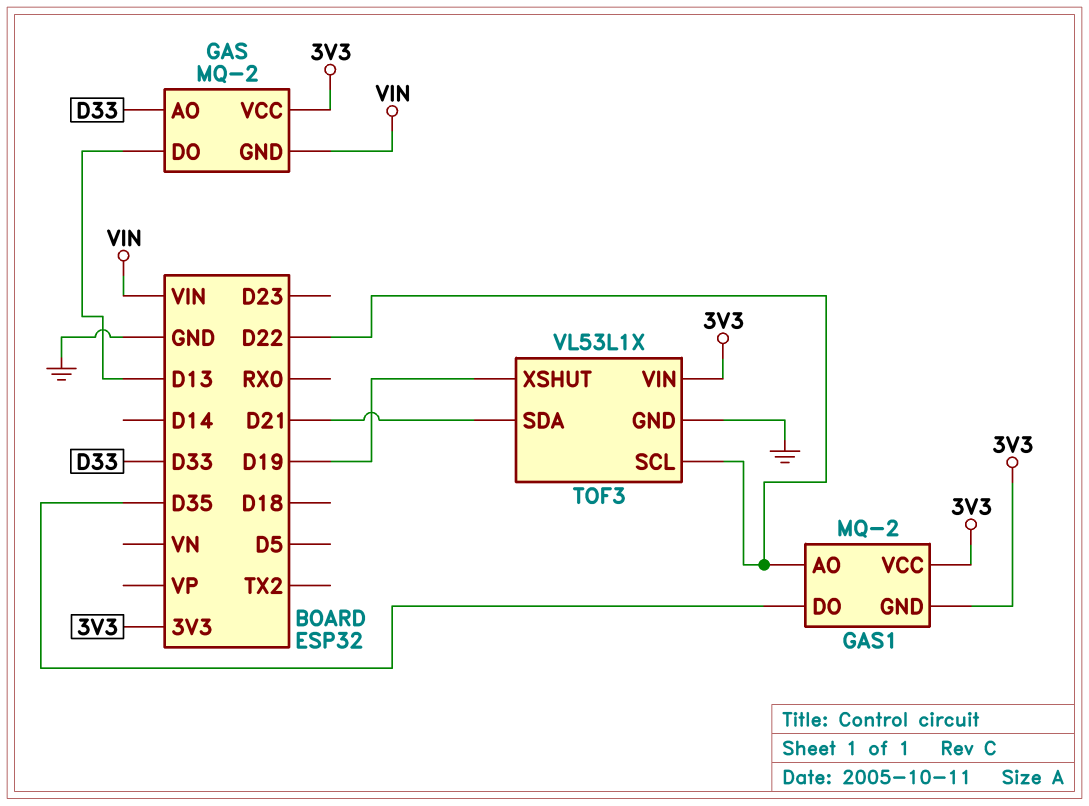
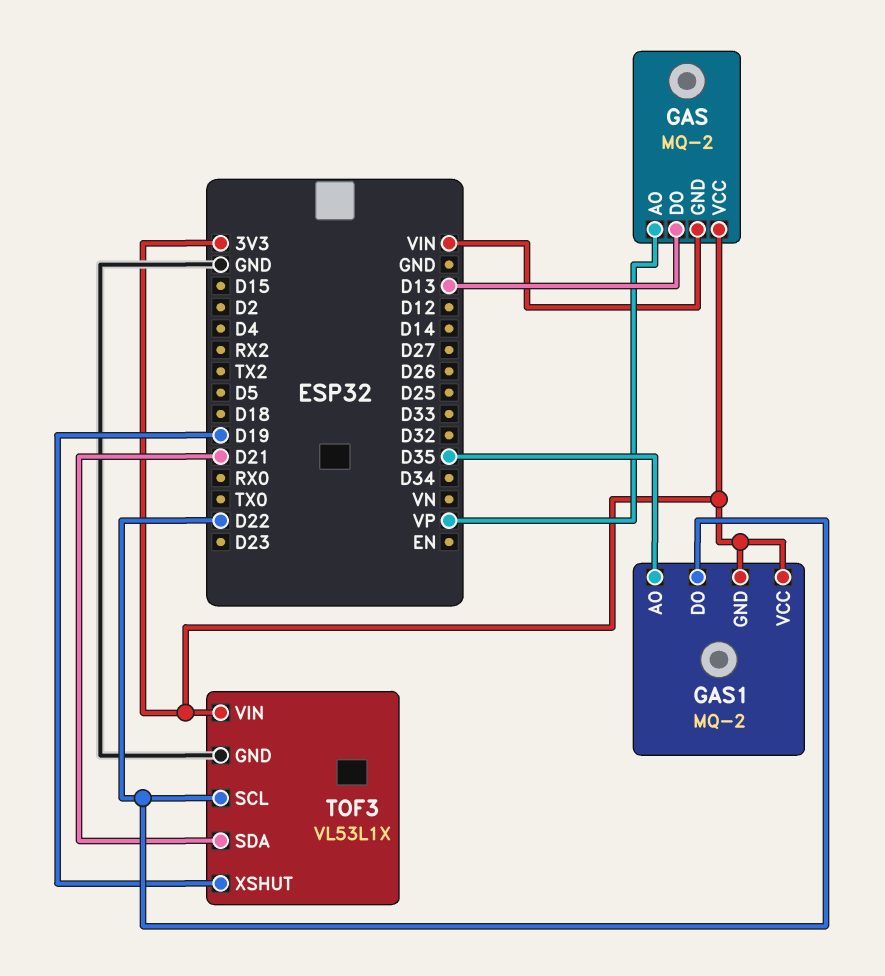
GAS pin AO: D33 -> VP
GAS1 pin AO: D22 -> D35
GAS1 pin DO: D35 -> D22

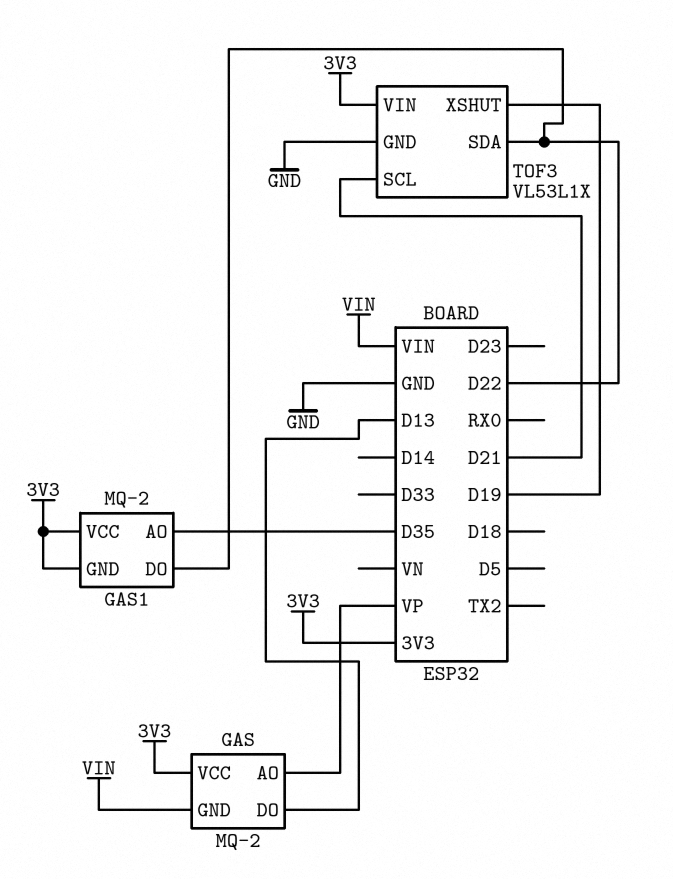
TOF3 pin SCL: D22 -> D21
TOF3 pin SDA: D21 -> D22

